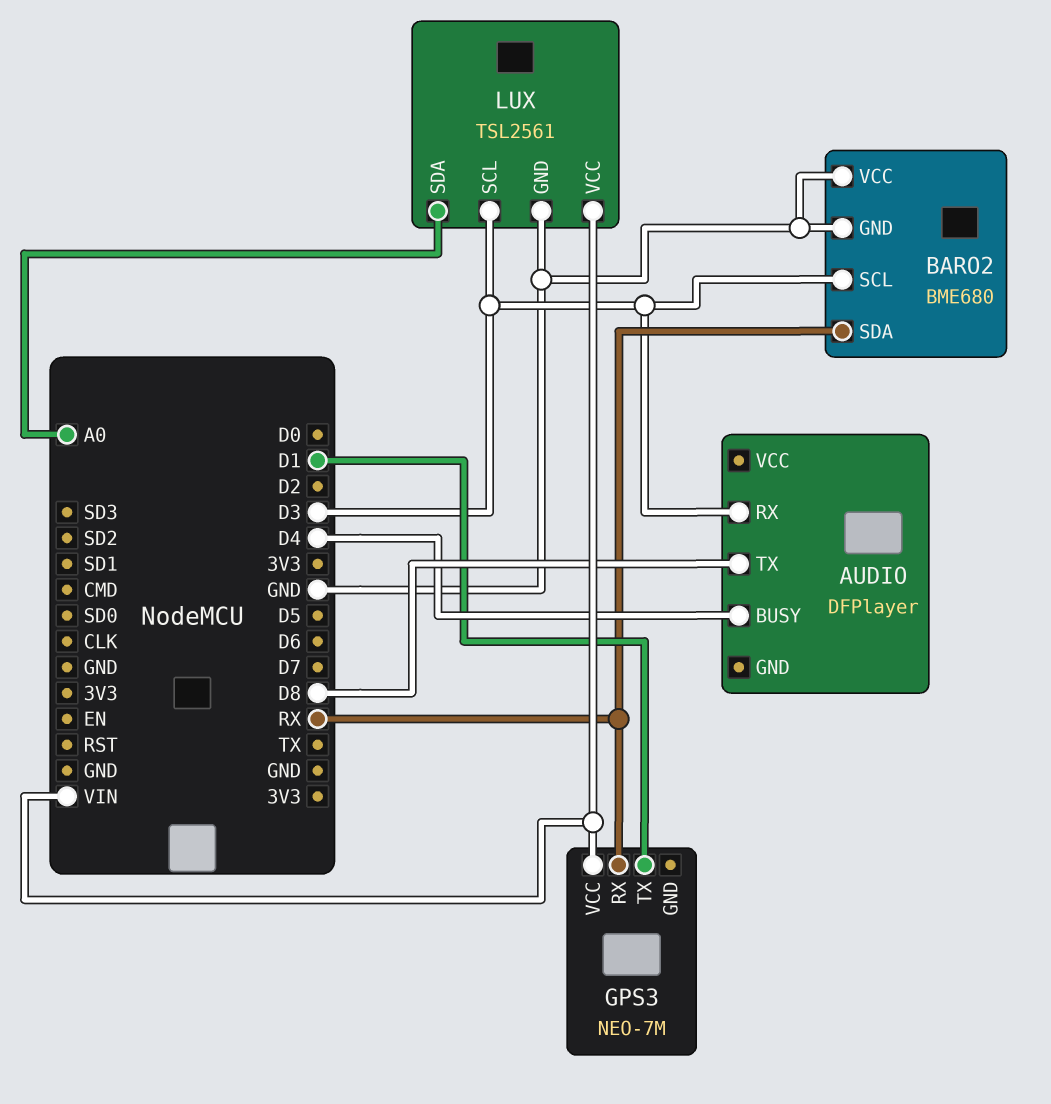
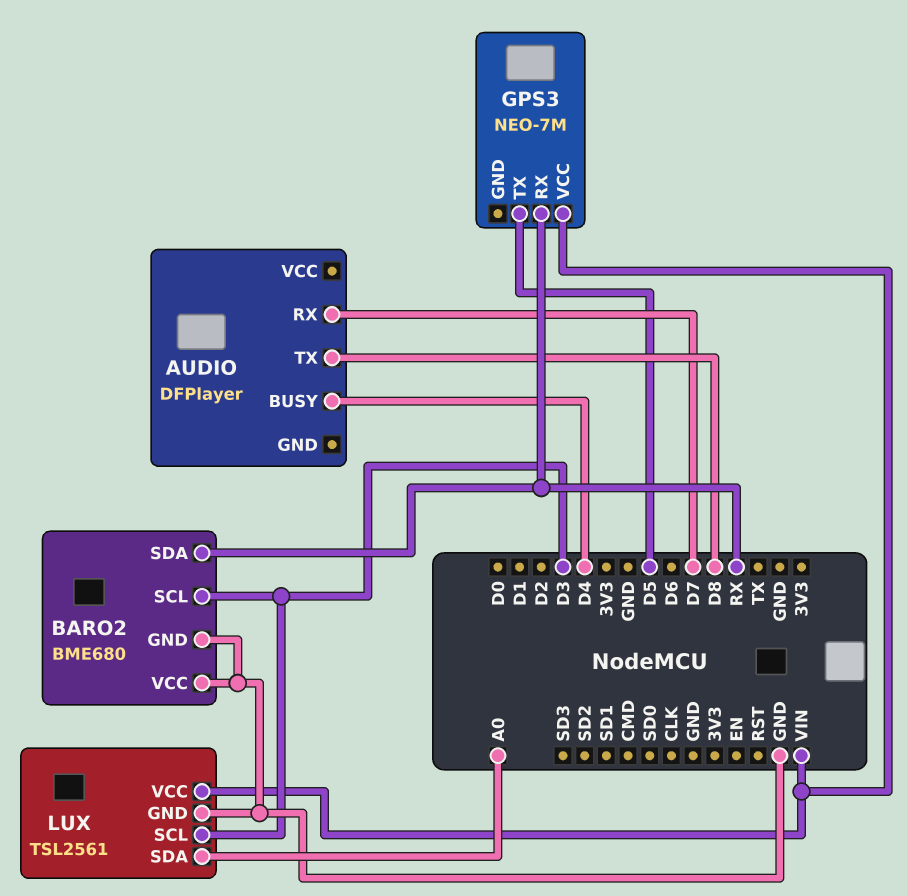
AUDIO pin RX: D3 -> D7
GPS3 pin TX: D1 -> D5

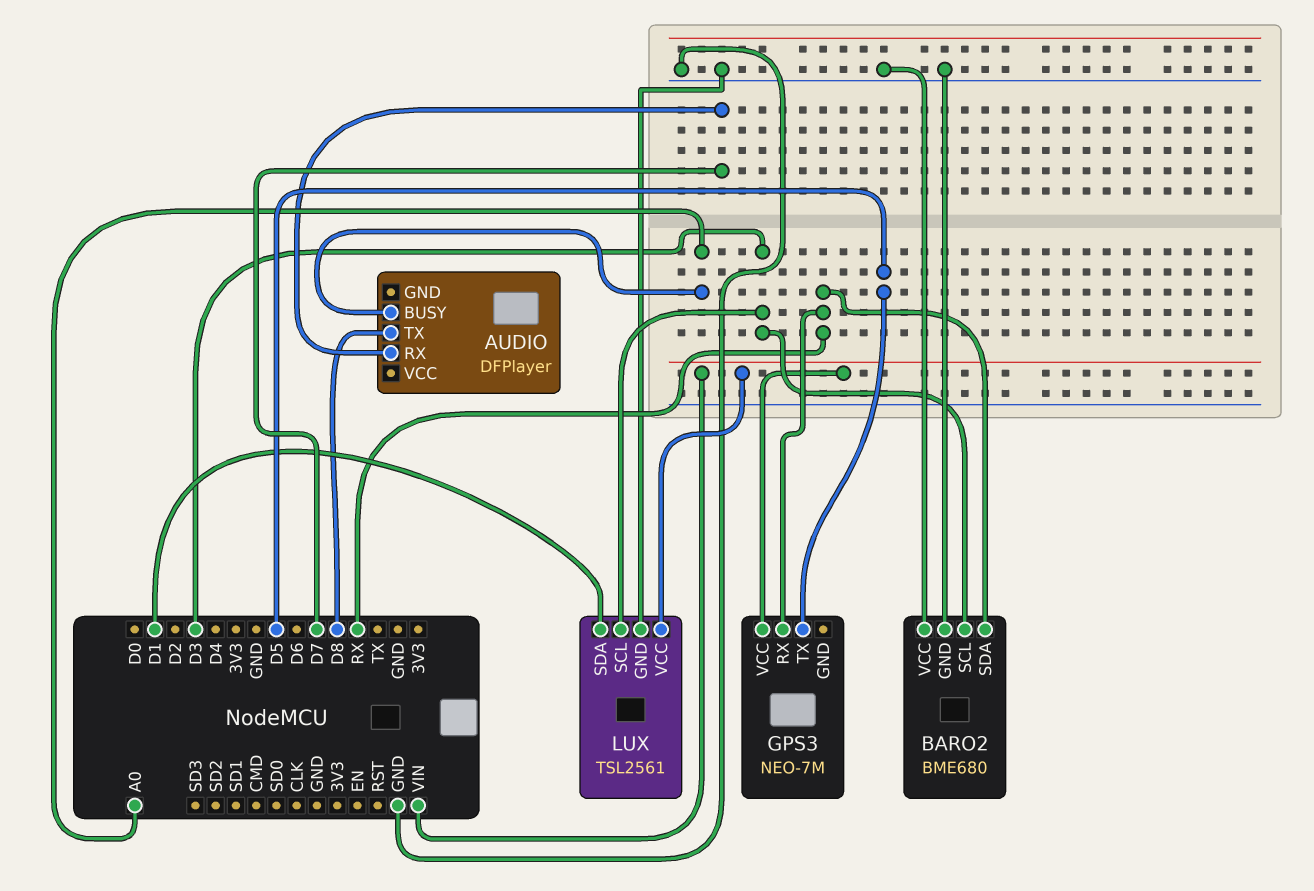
AUDIO pin BUSY: D4 -> A0
LUX pin SDA: A0 -> D1

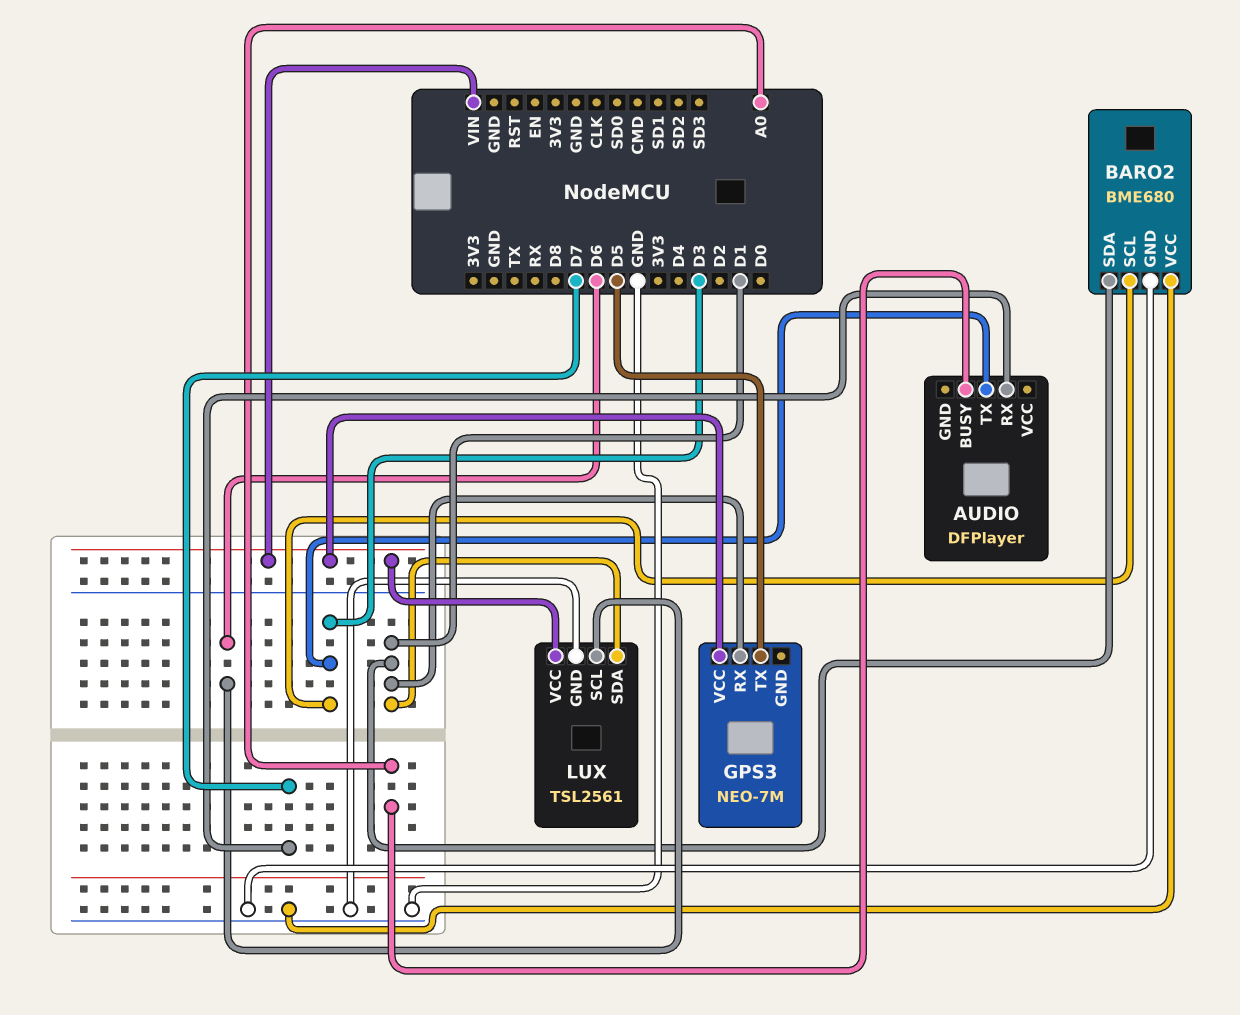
AUDIO pin TX: D8 -> D3
BARO2 pin SDA: RX -> D1
GPS3 pin RX: RX -> D1
LUX pin SCL: D3 -> D6

